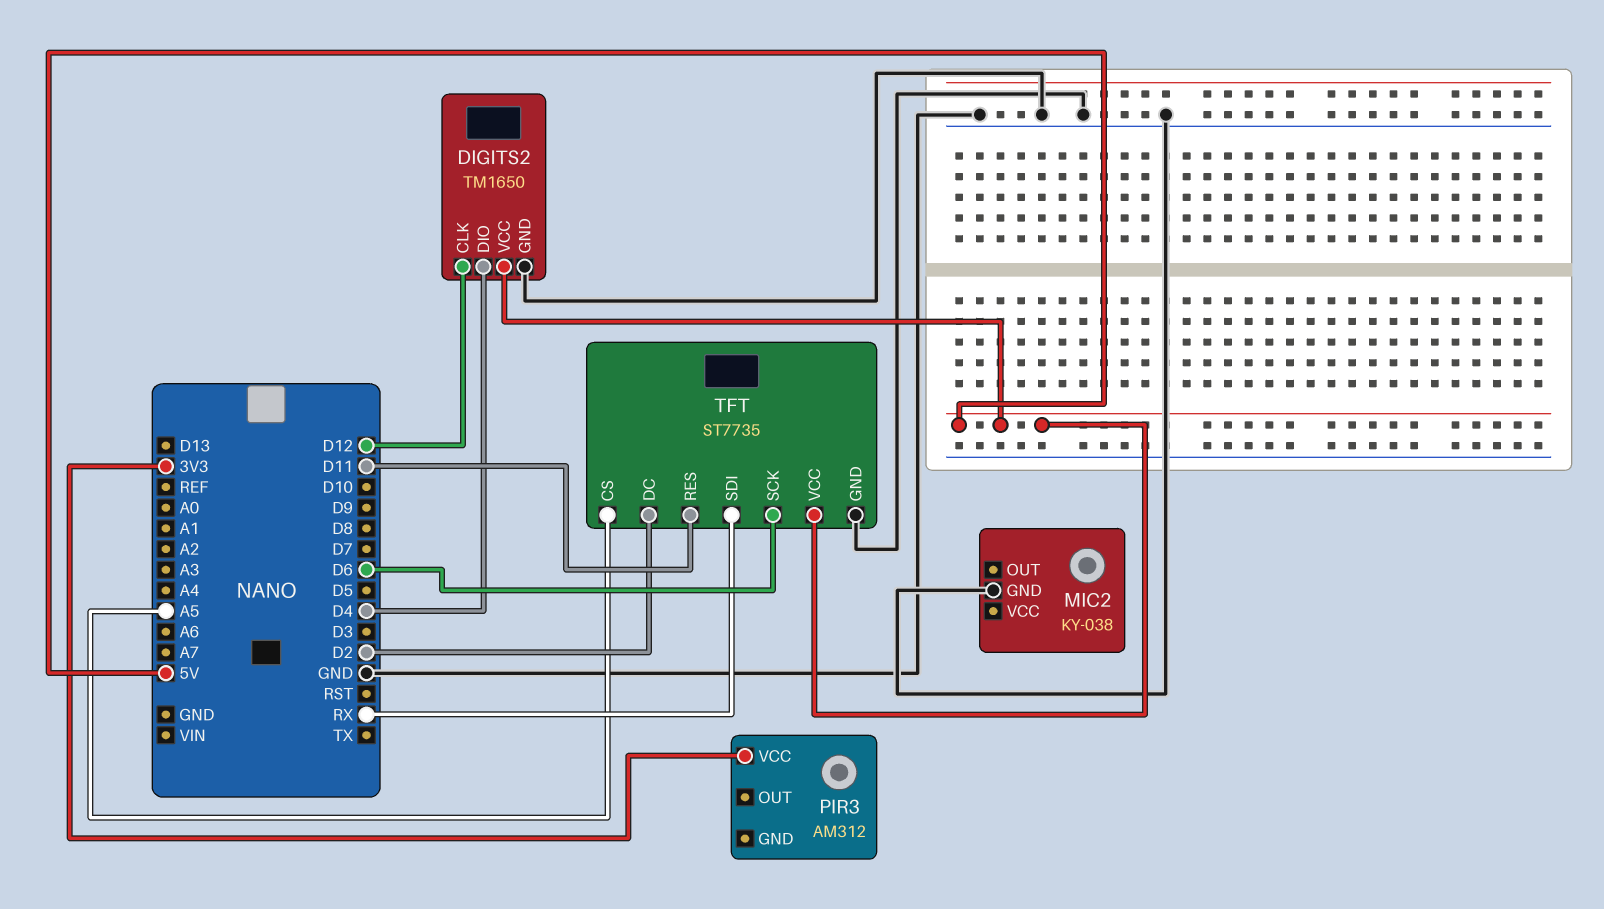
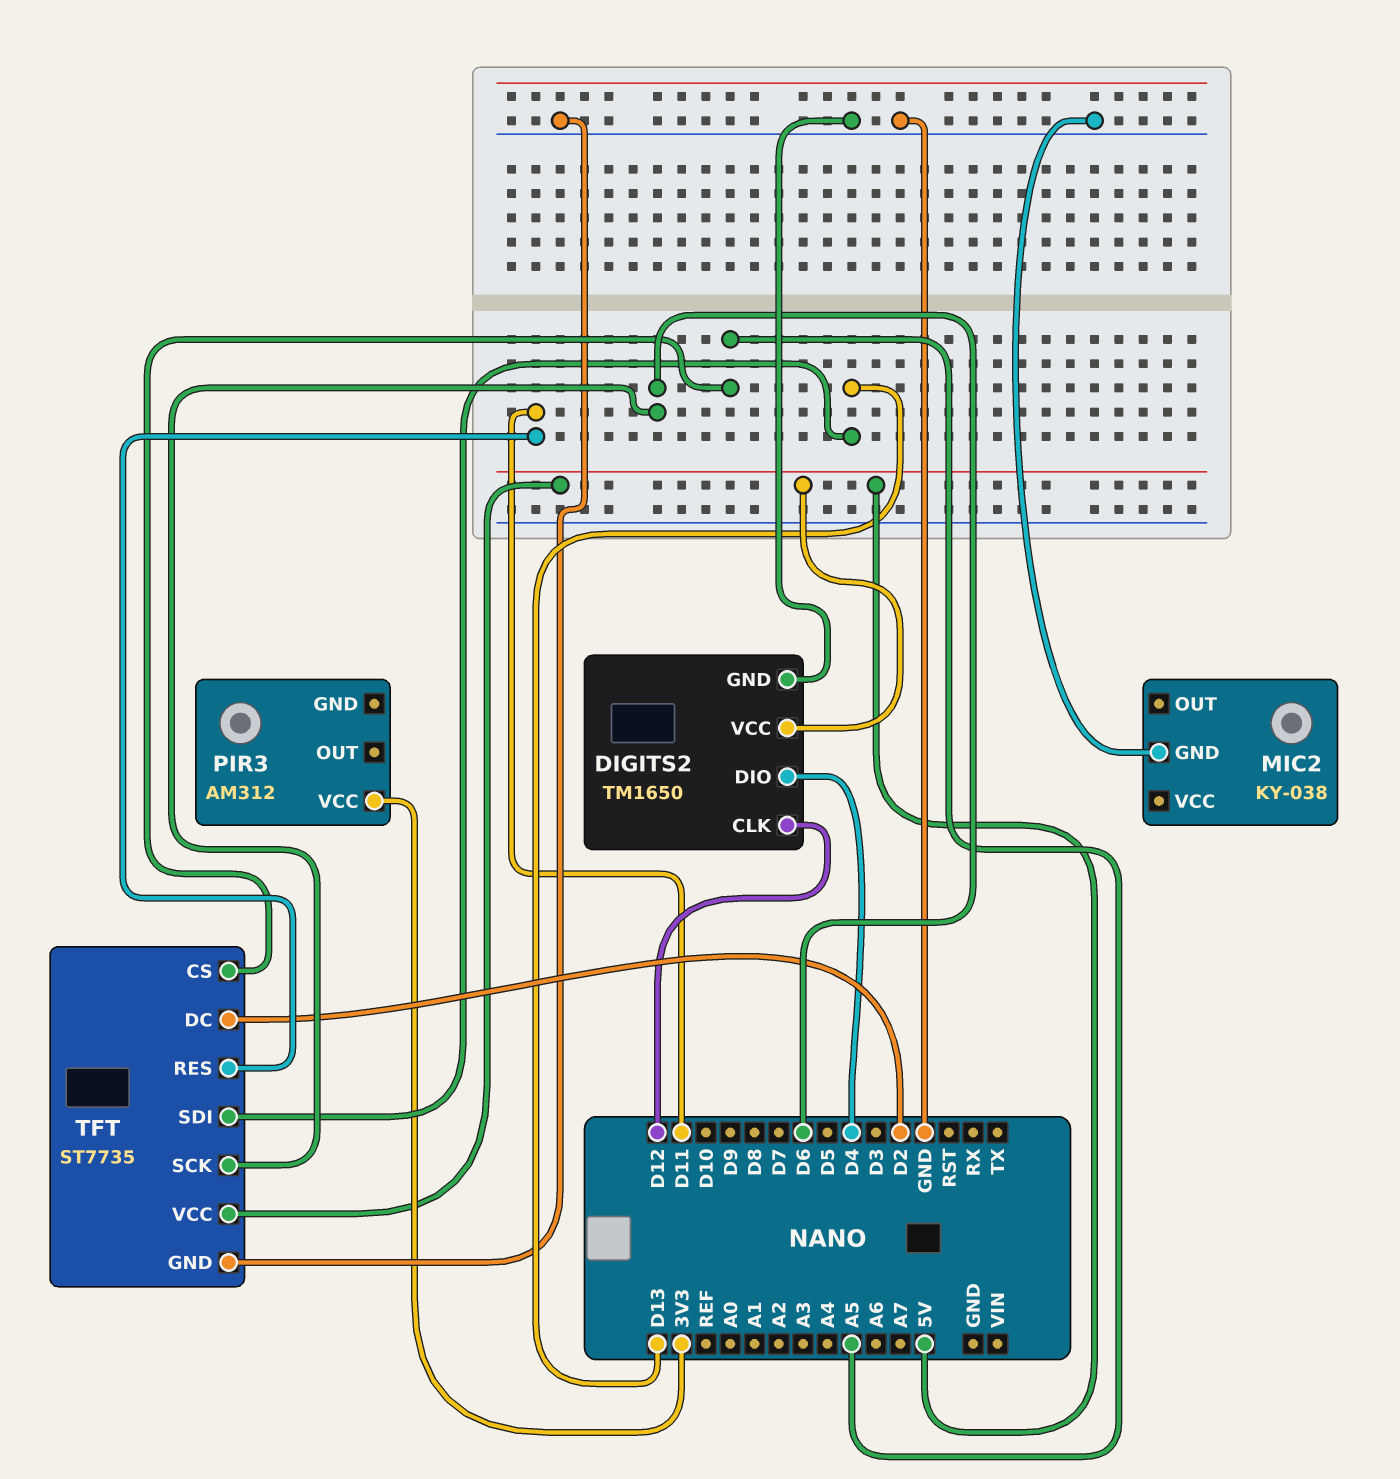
TFT pin SDI: RX -> D13

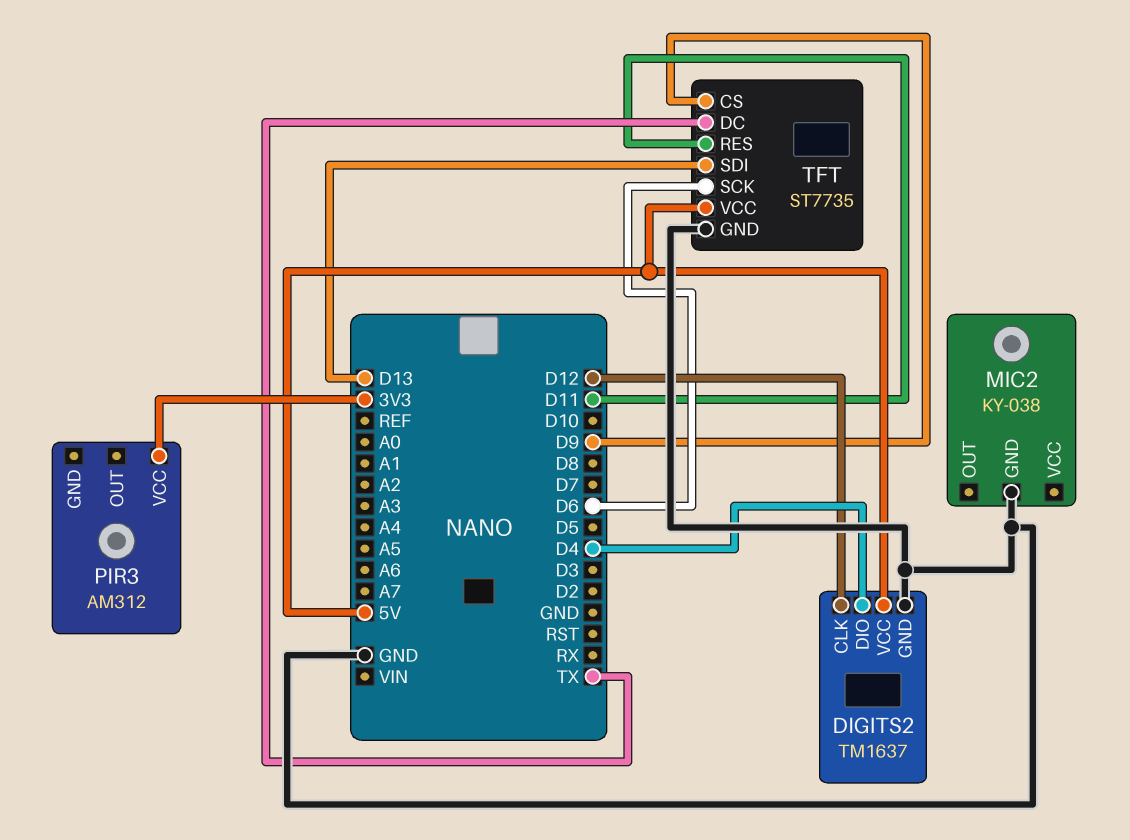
DIGITS2: TM1650 -> TM1637
TFT pin CS: A5 -> D9
TFT pin DC: D2 -> TX

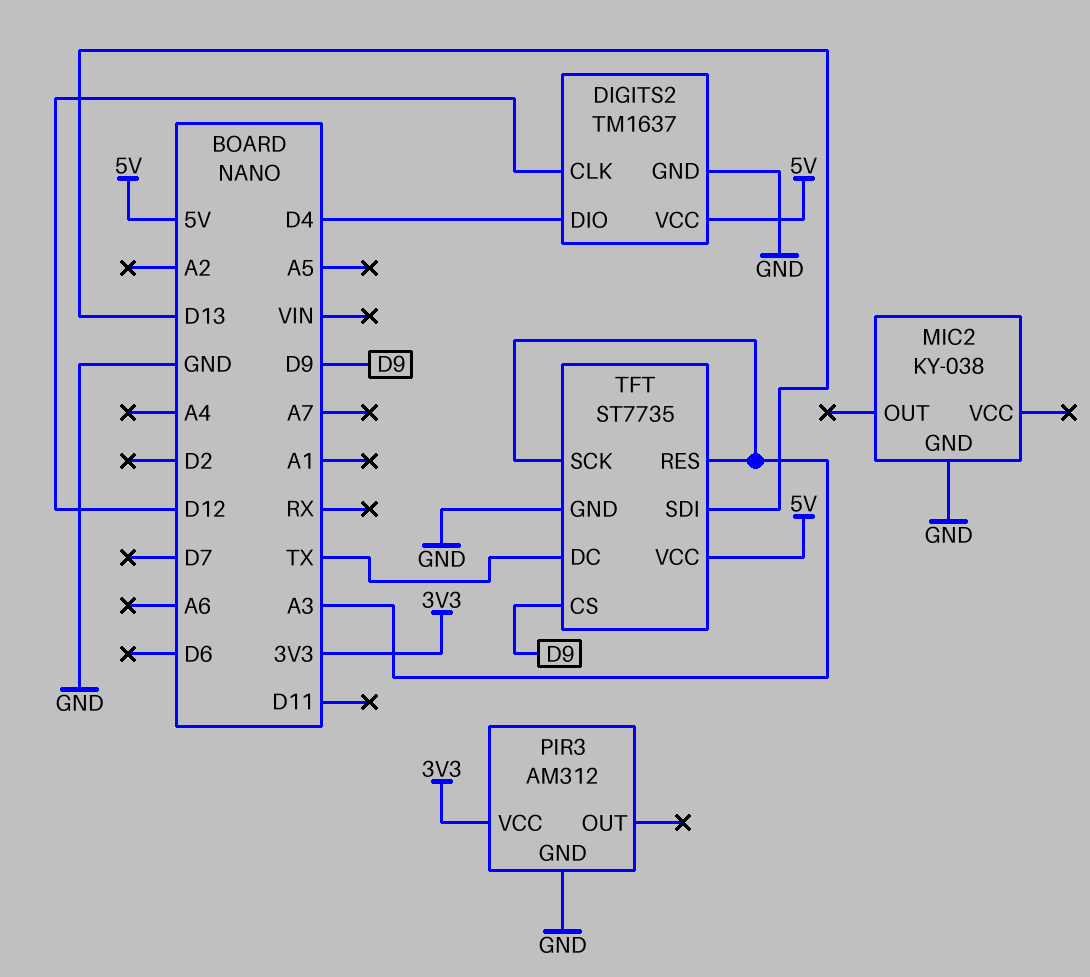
PIR3 pin GND: none -> GND
TFT pin RES: D11 -> A3
TFT pin SCK: D6 -> A3

